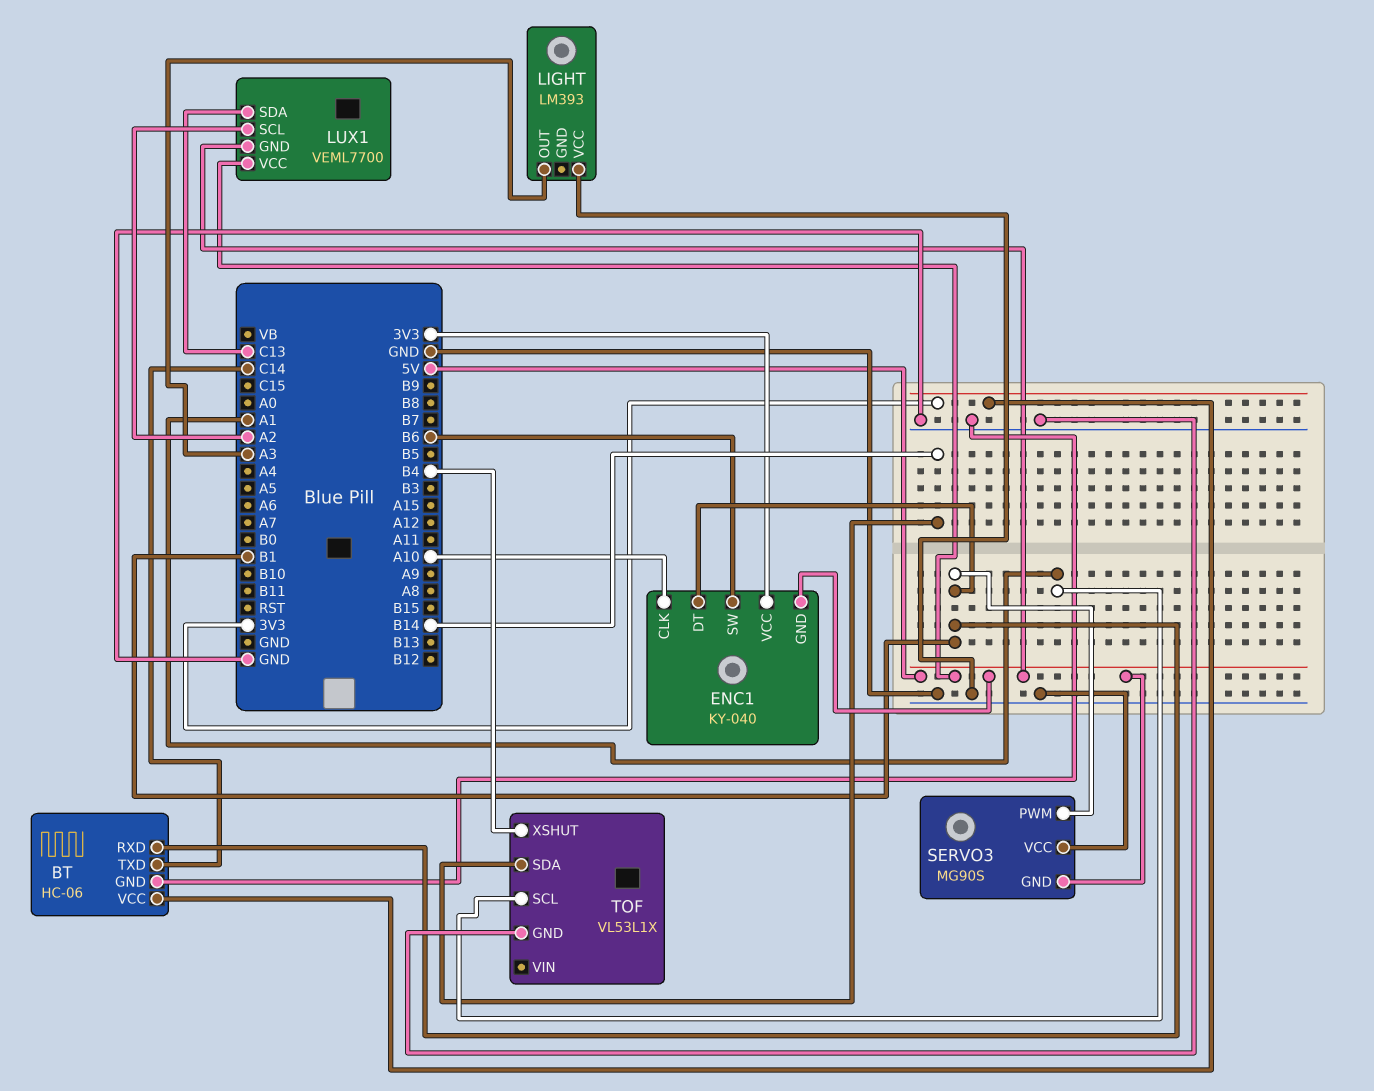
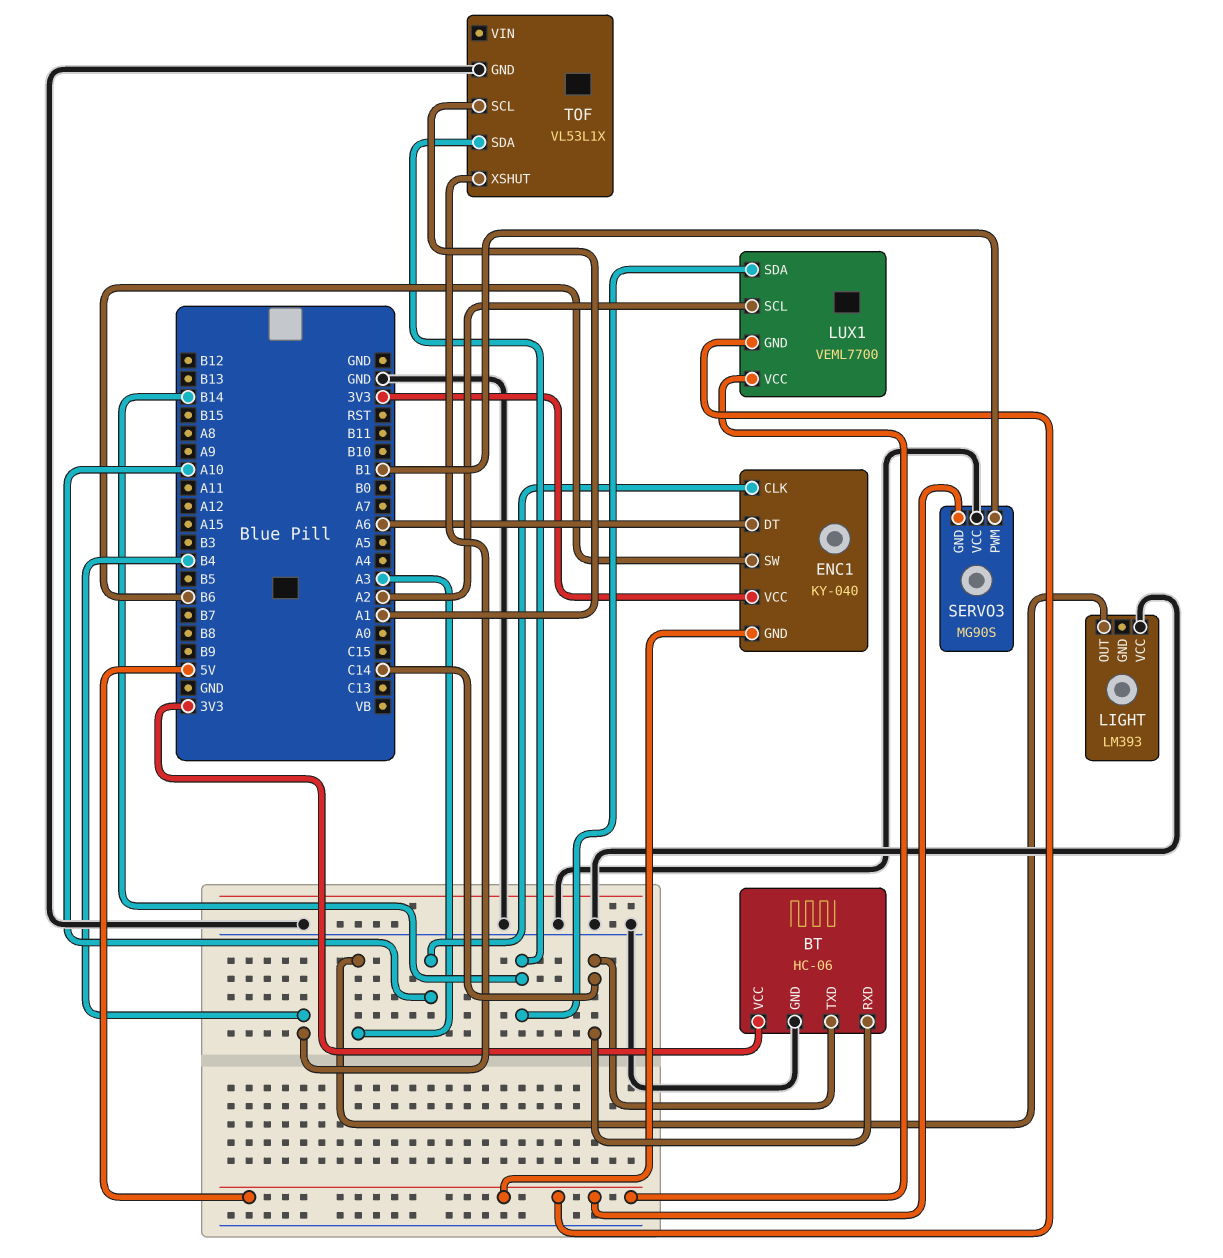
BT pin RXD: B1 -> C14
ENC1 pin DT: B1 -> A6
LUX1 pin SDA: C13 -> B14

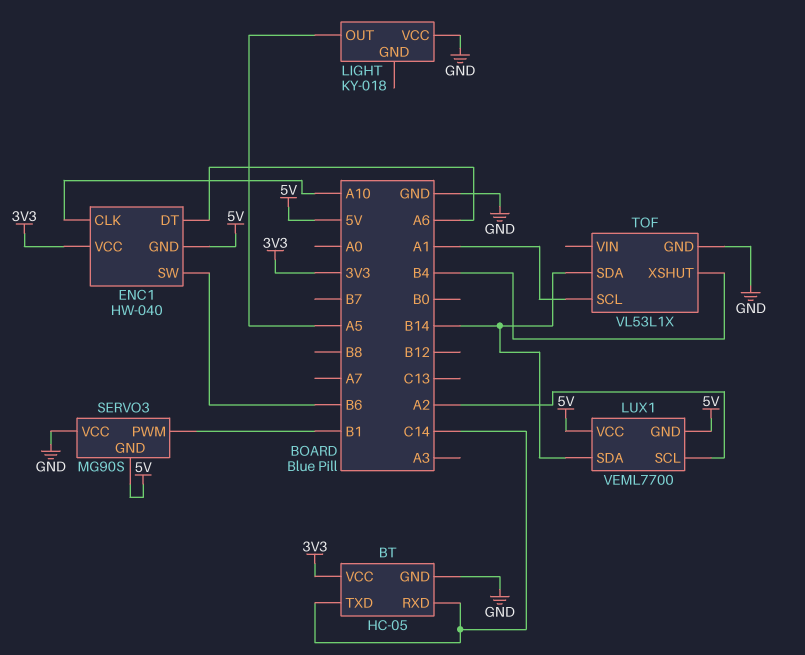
BT: HC-06 -> HC-05
ENC1: KY-040 -> HW-040
LIGHT: LM393 -> KY-018
LIGHT pin OUT: A3 -> A5

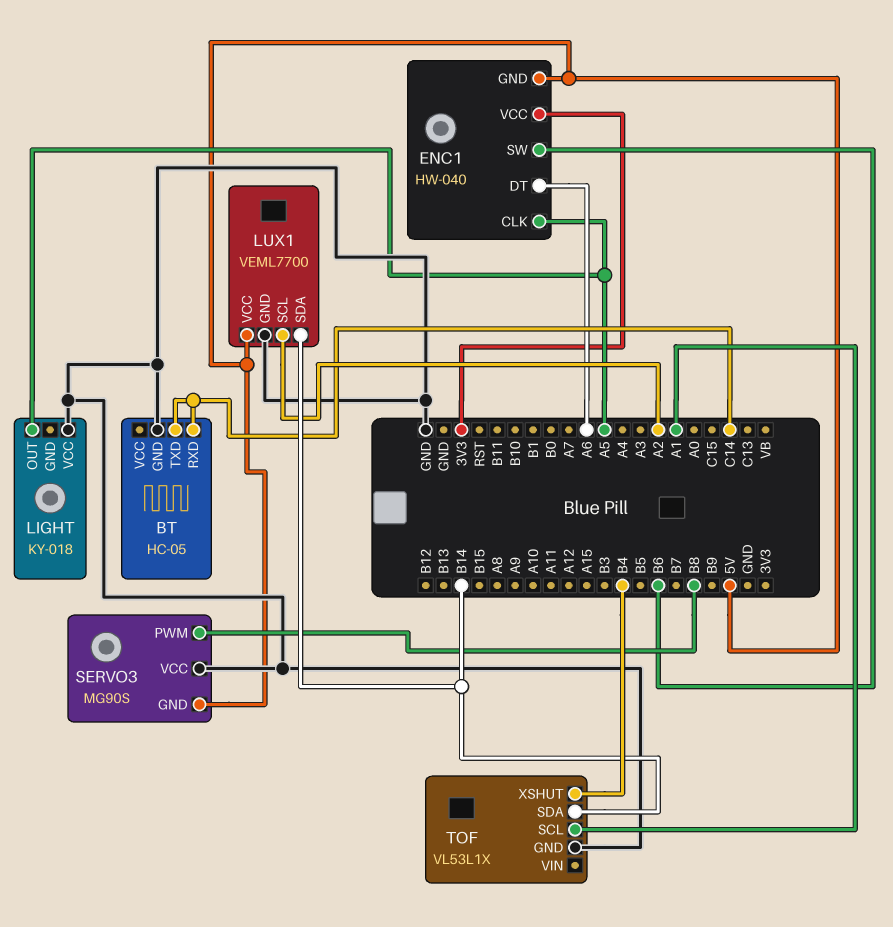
BT pin VCC: 3V3 -> none
ENC1 pin CLK: A10 -> A5
LUX1 pin GND: 5V -> GND
SERVO3 pin PWM: B1 -> B8

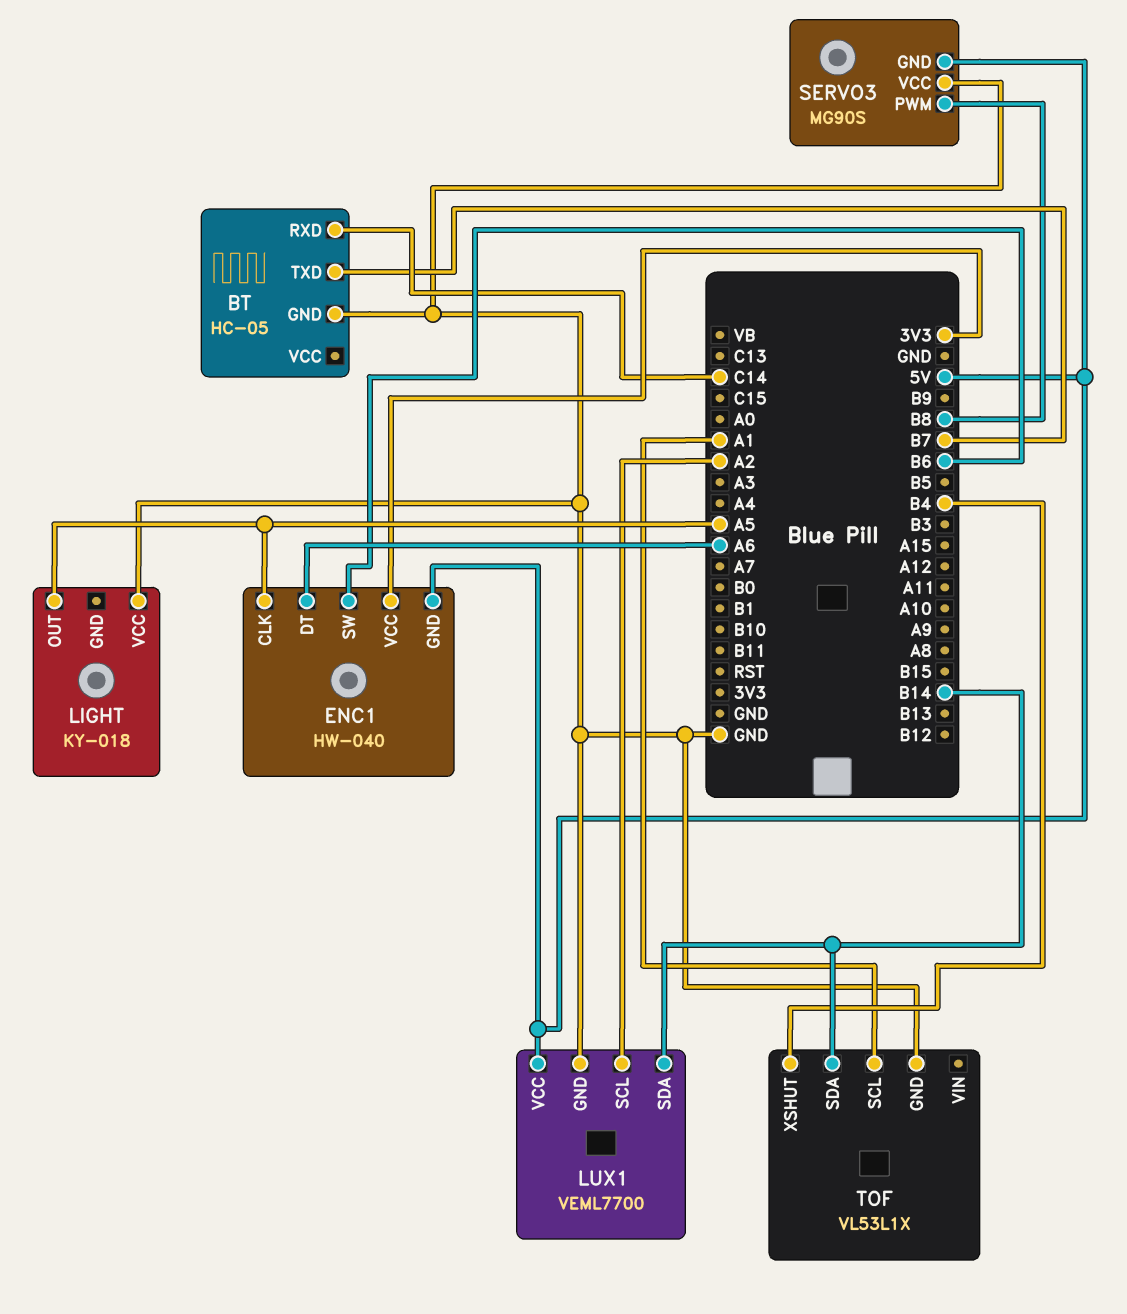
BT pin TXD: C14 -> B7

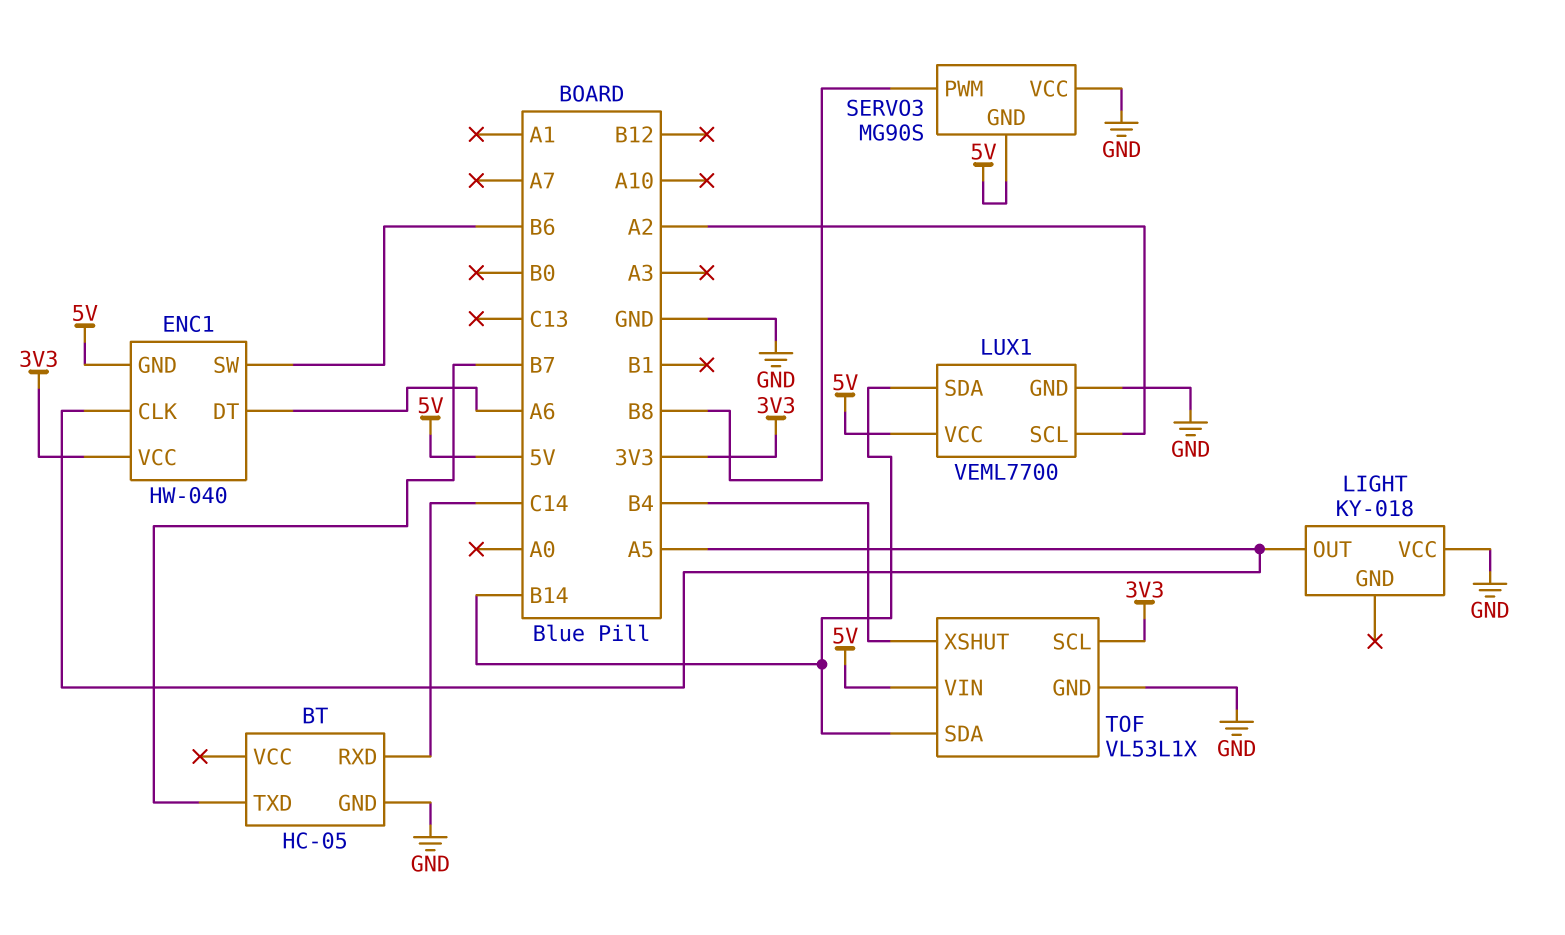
TOF pin SCL: A1 -> 3V3
TOF pin VIN: none -> 5V

